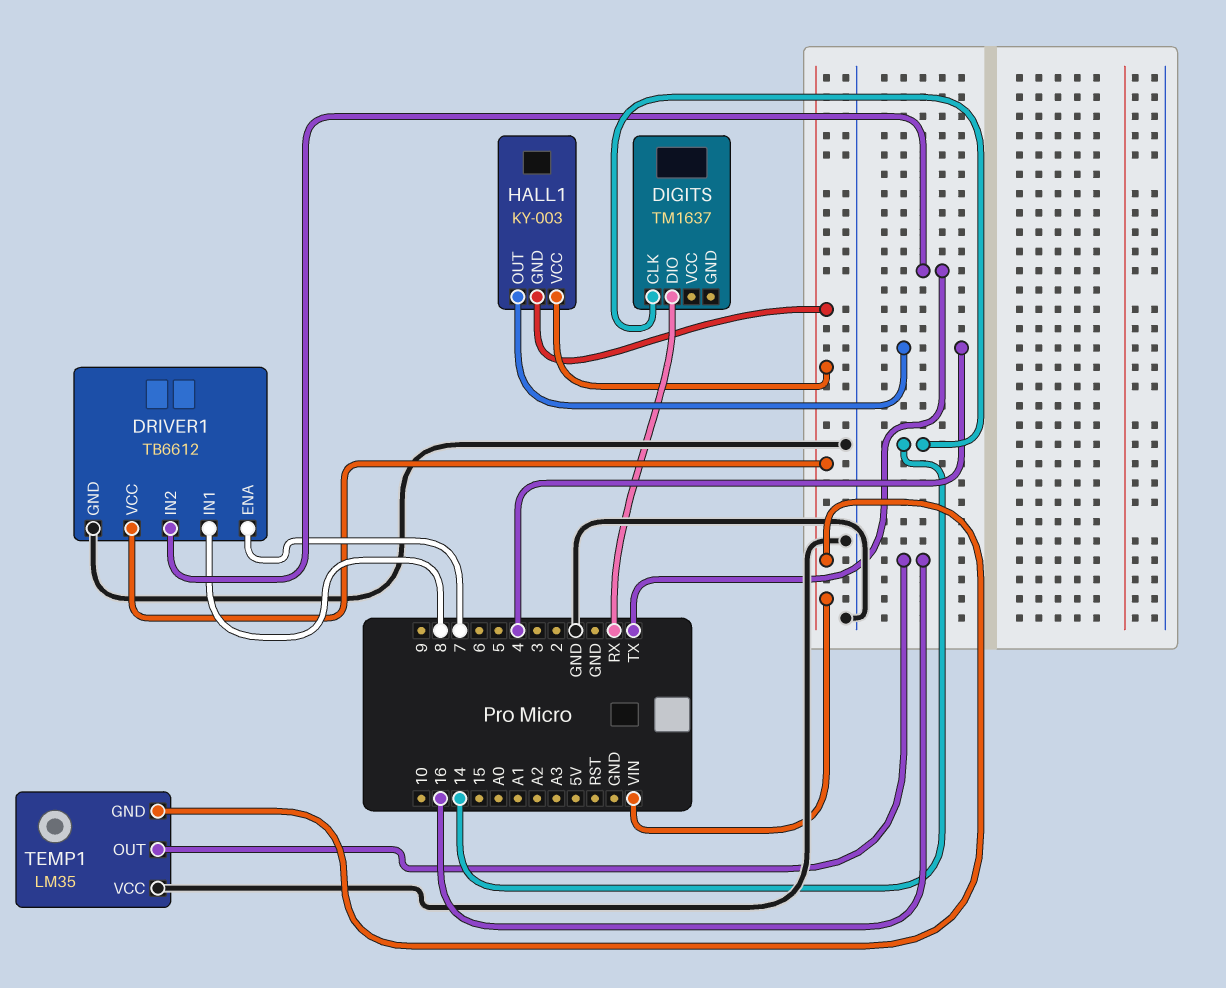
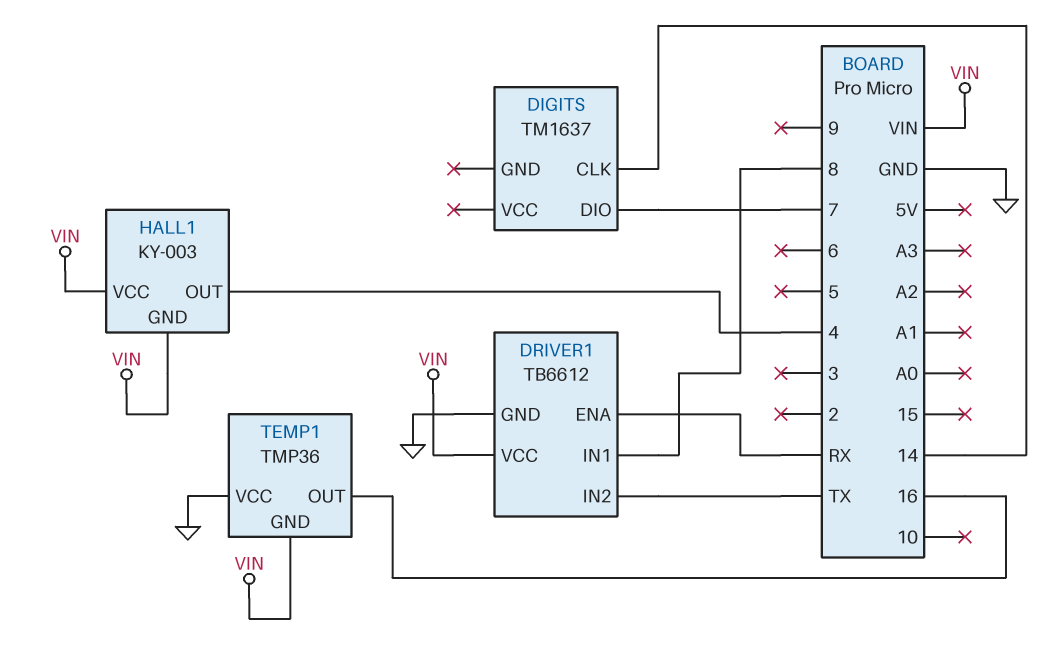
DIGITS pin DIO: RX -> 7
DRIVER1 pin ENA: 7 -> RX
TEMP1: LM35 -> TMP36

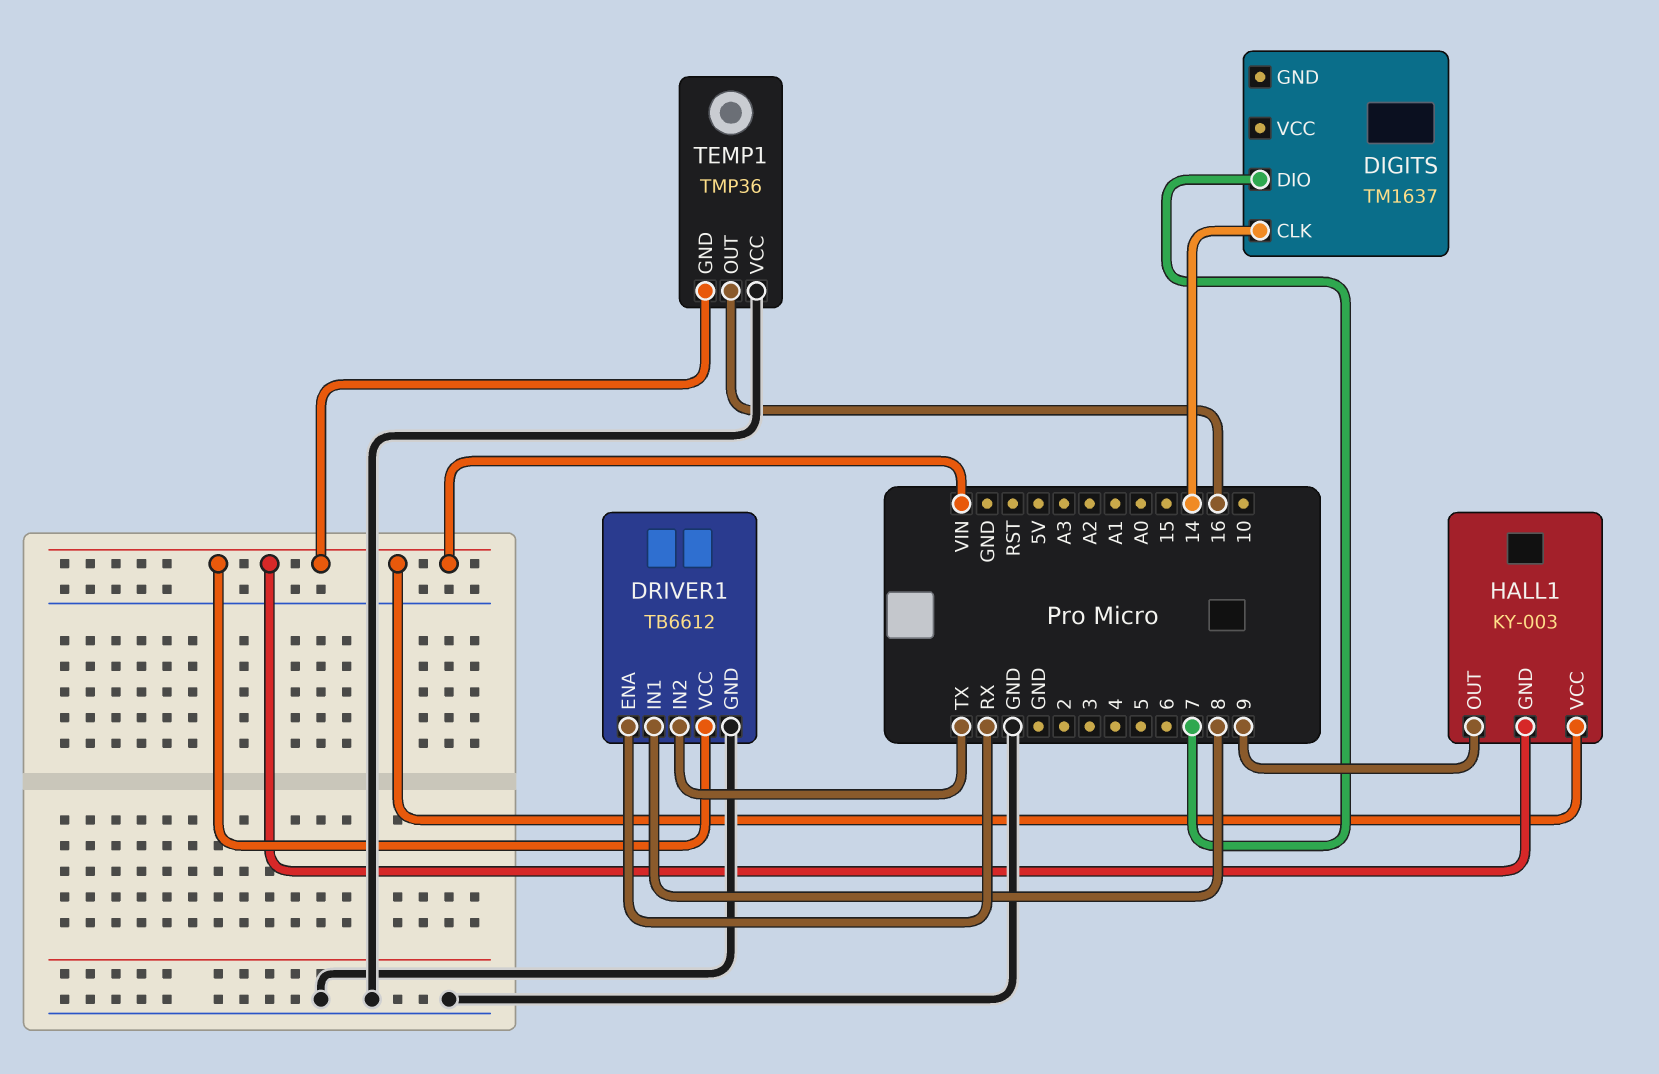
HALL1 pin OUT: 4 -> 9

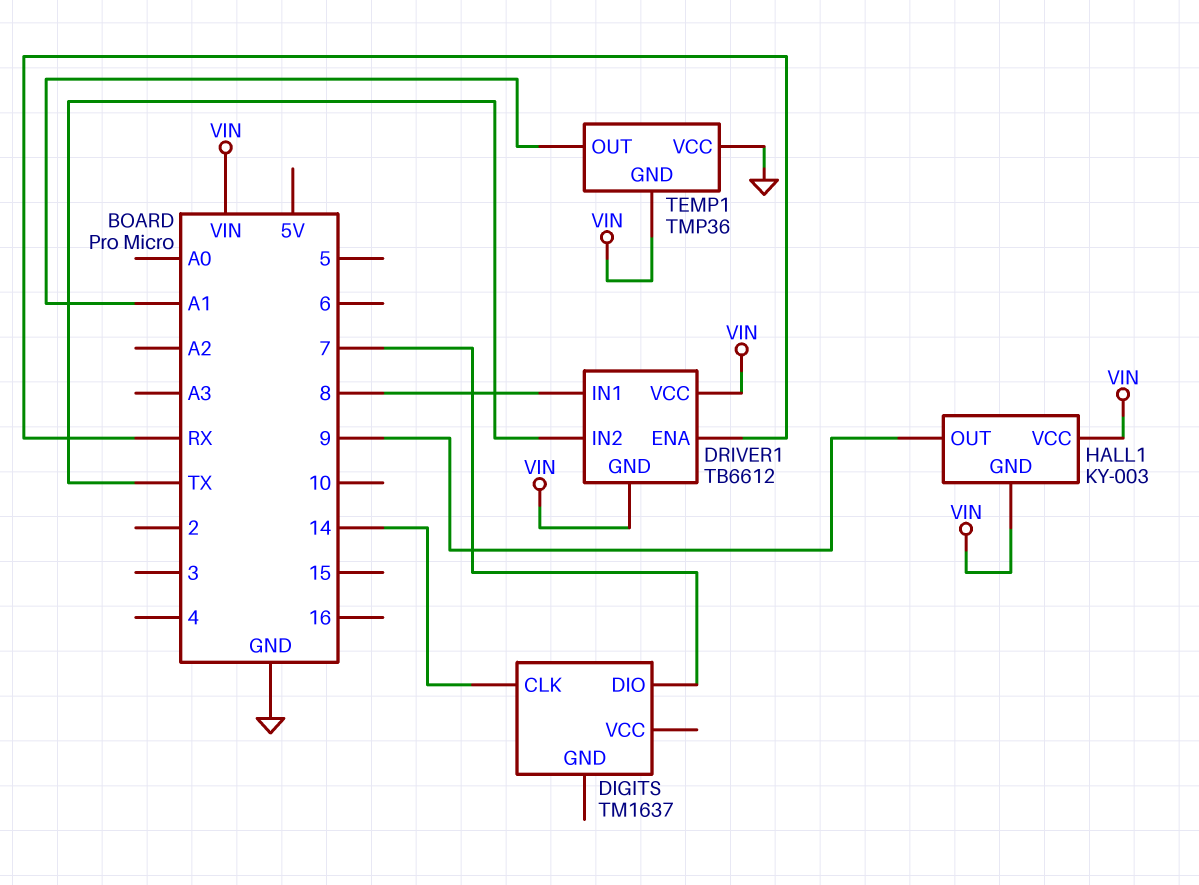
DRIVER1 pin GND: GND -> VIN
TEMP1 pin OUT: 16 -> A1

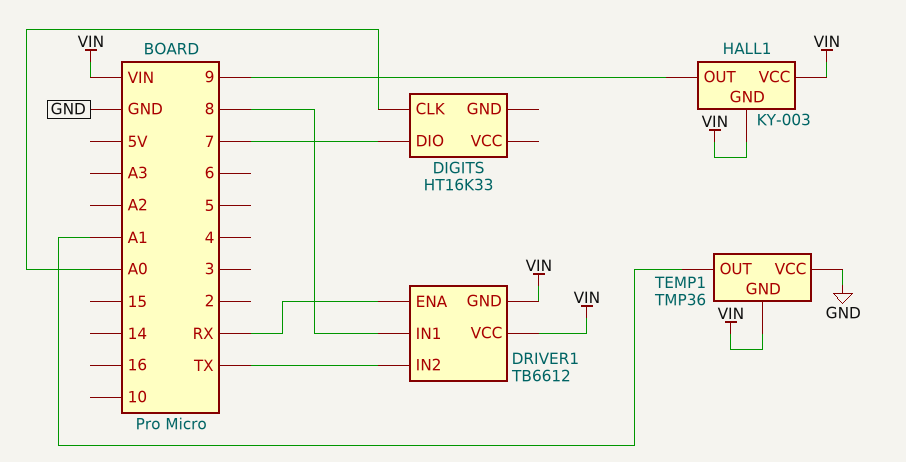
DIGITS: TM1637 -> HT16K33
DIGITS pin CLK: 14 -> A0

